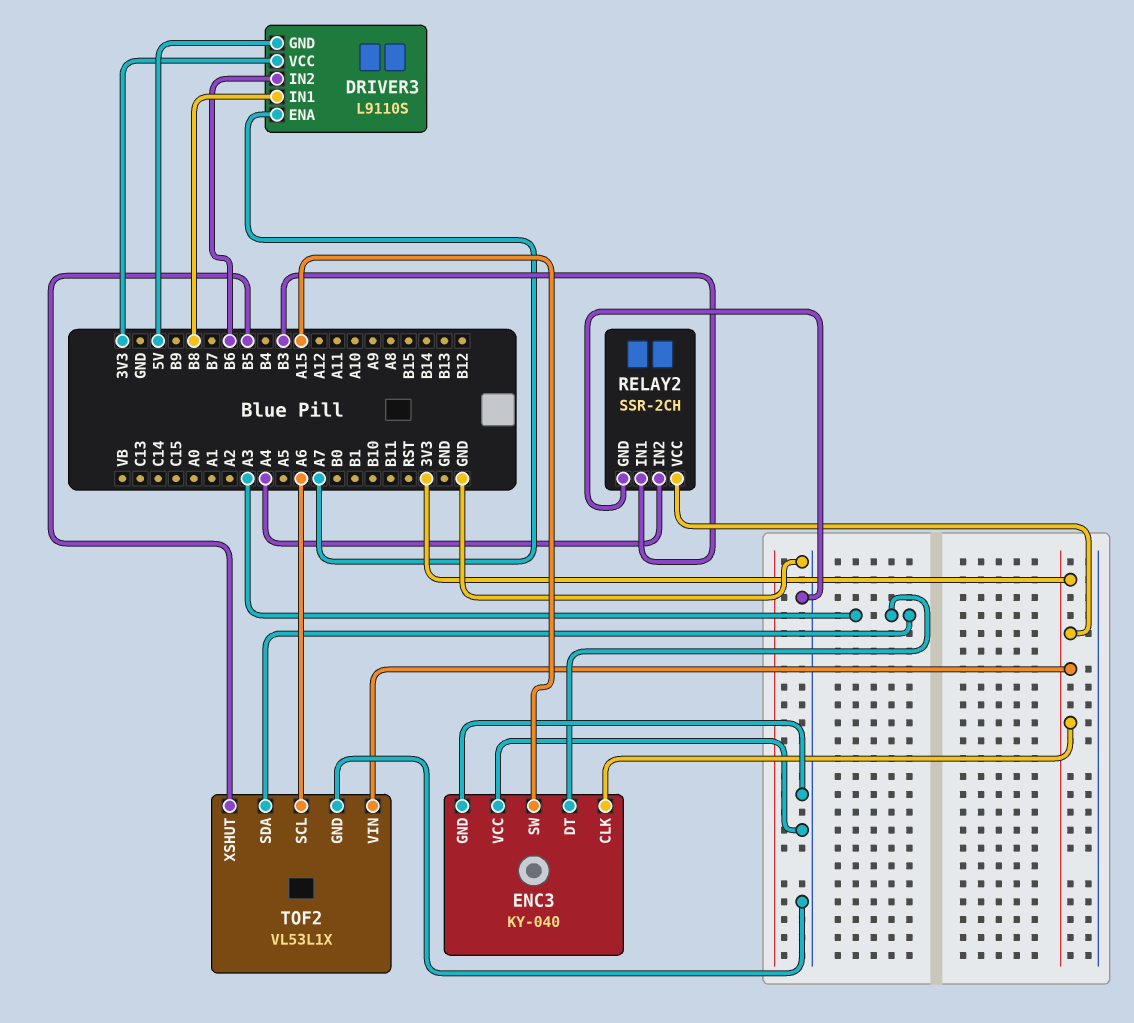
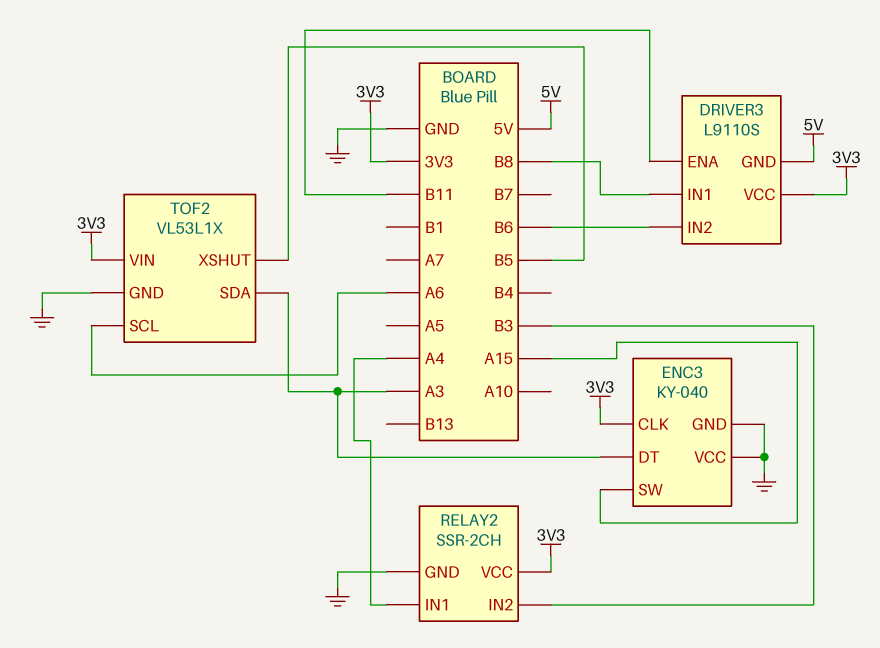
DRIVER3 pin ENA: A7 -> B11
RELAY2 pin IN1: B3 -> A4
RELAY2 pin IN2: A4 -> B3

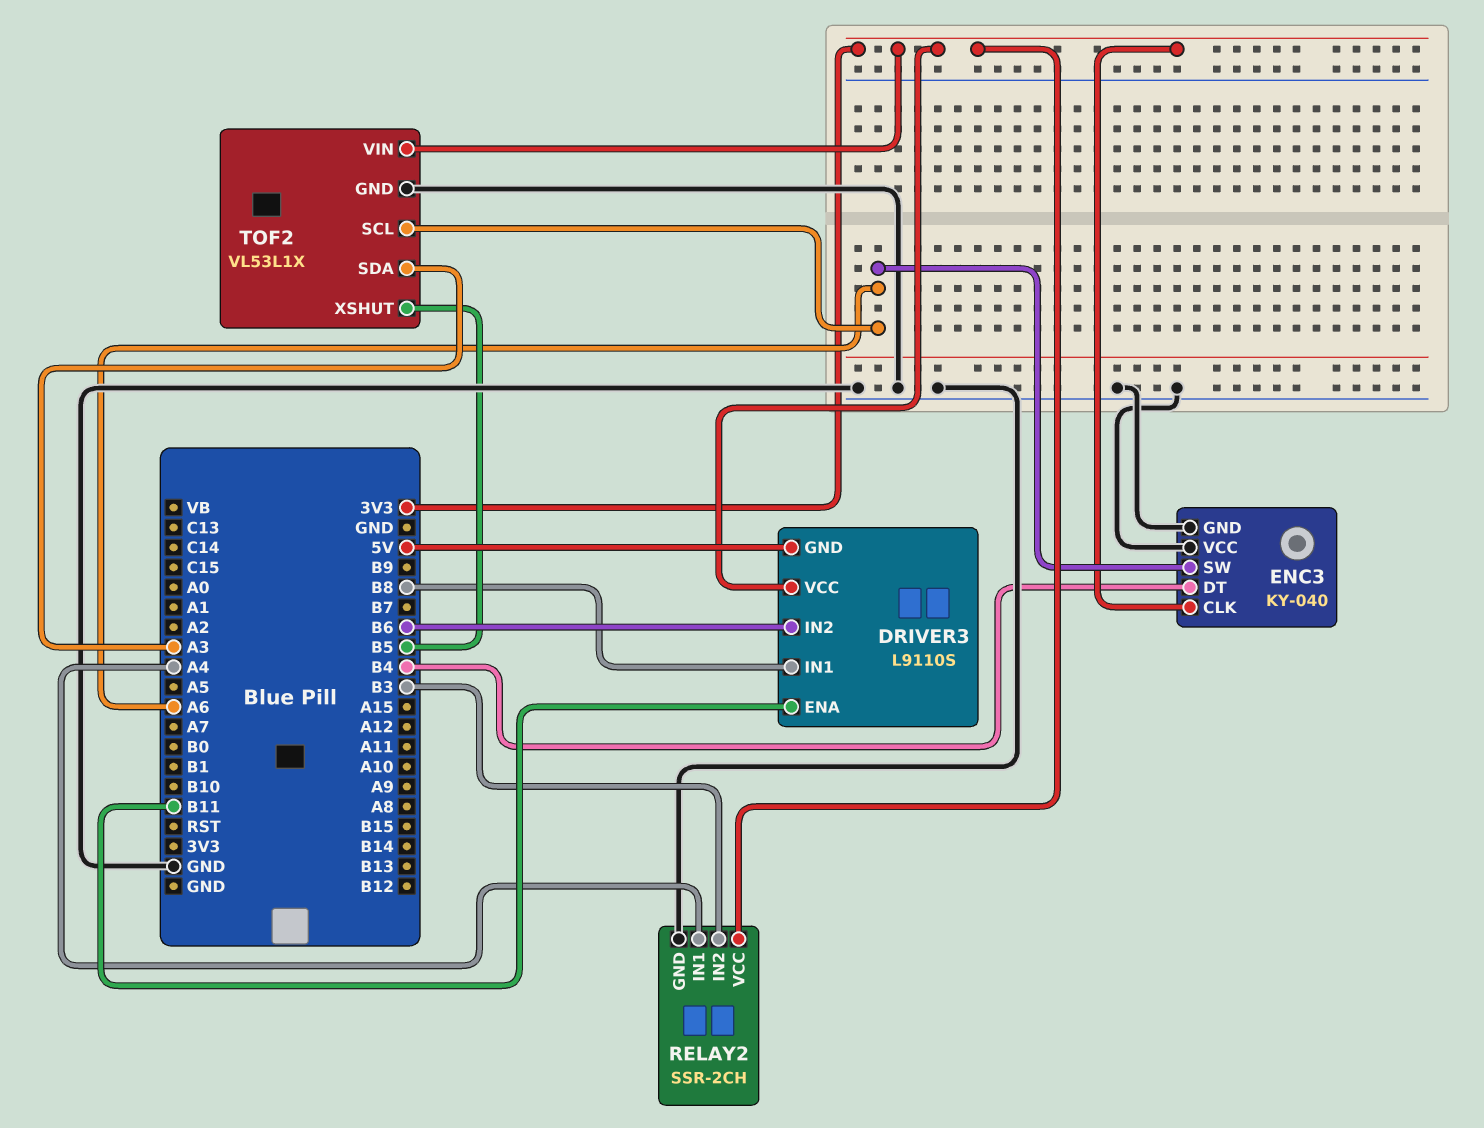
ENC3 pin DT: A3 -> B4
ENC3 pin SW: A15 -> A6

